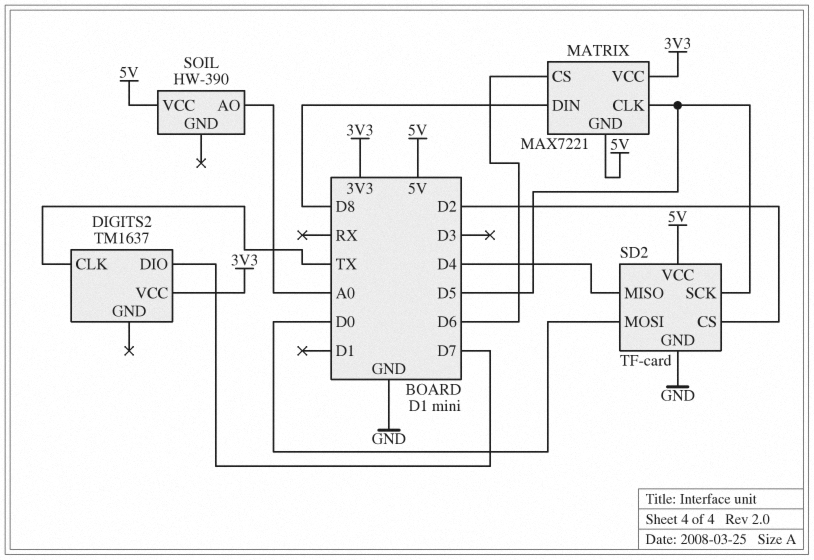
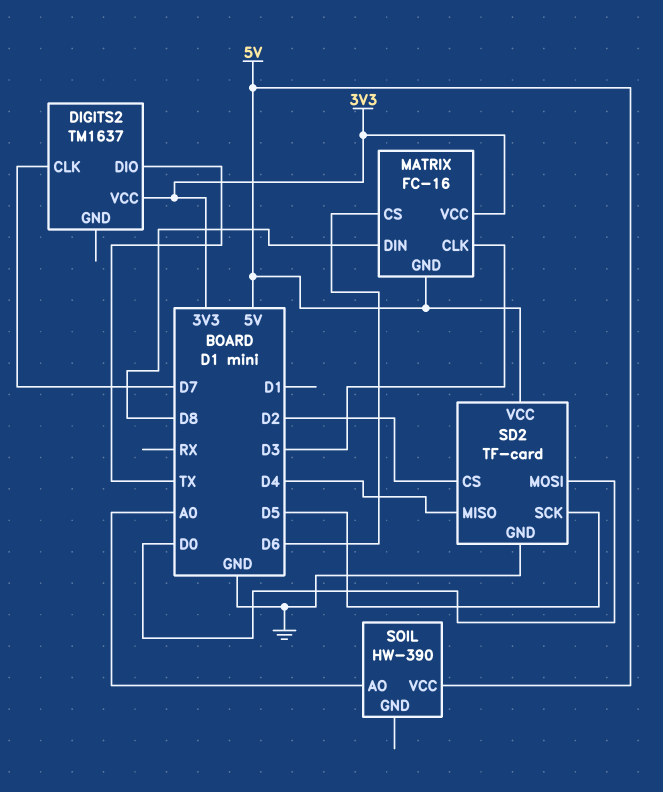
DIGITS2 pin CLK: TX -> D7
DIGITS2 pin DIO: D7 -> TX
MATRIX: MAX7221 -> FC-16
MATRIX pin CLK: D5 -> D3

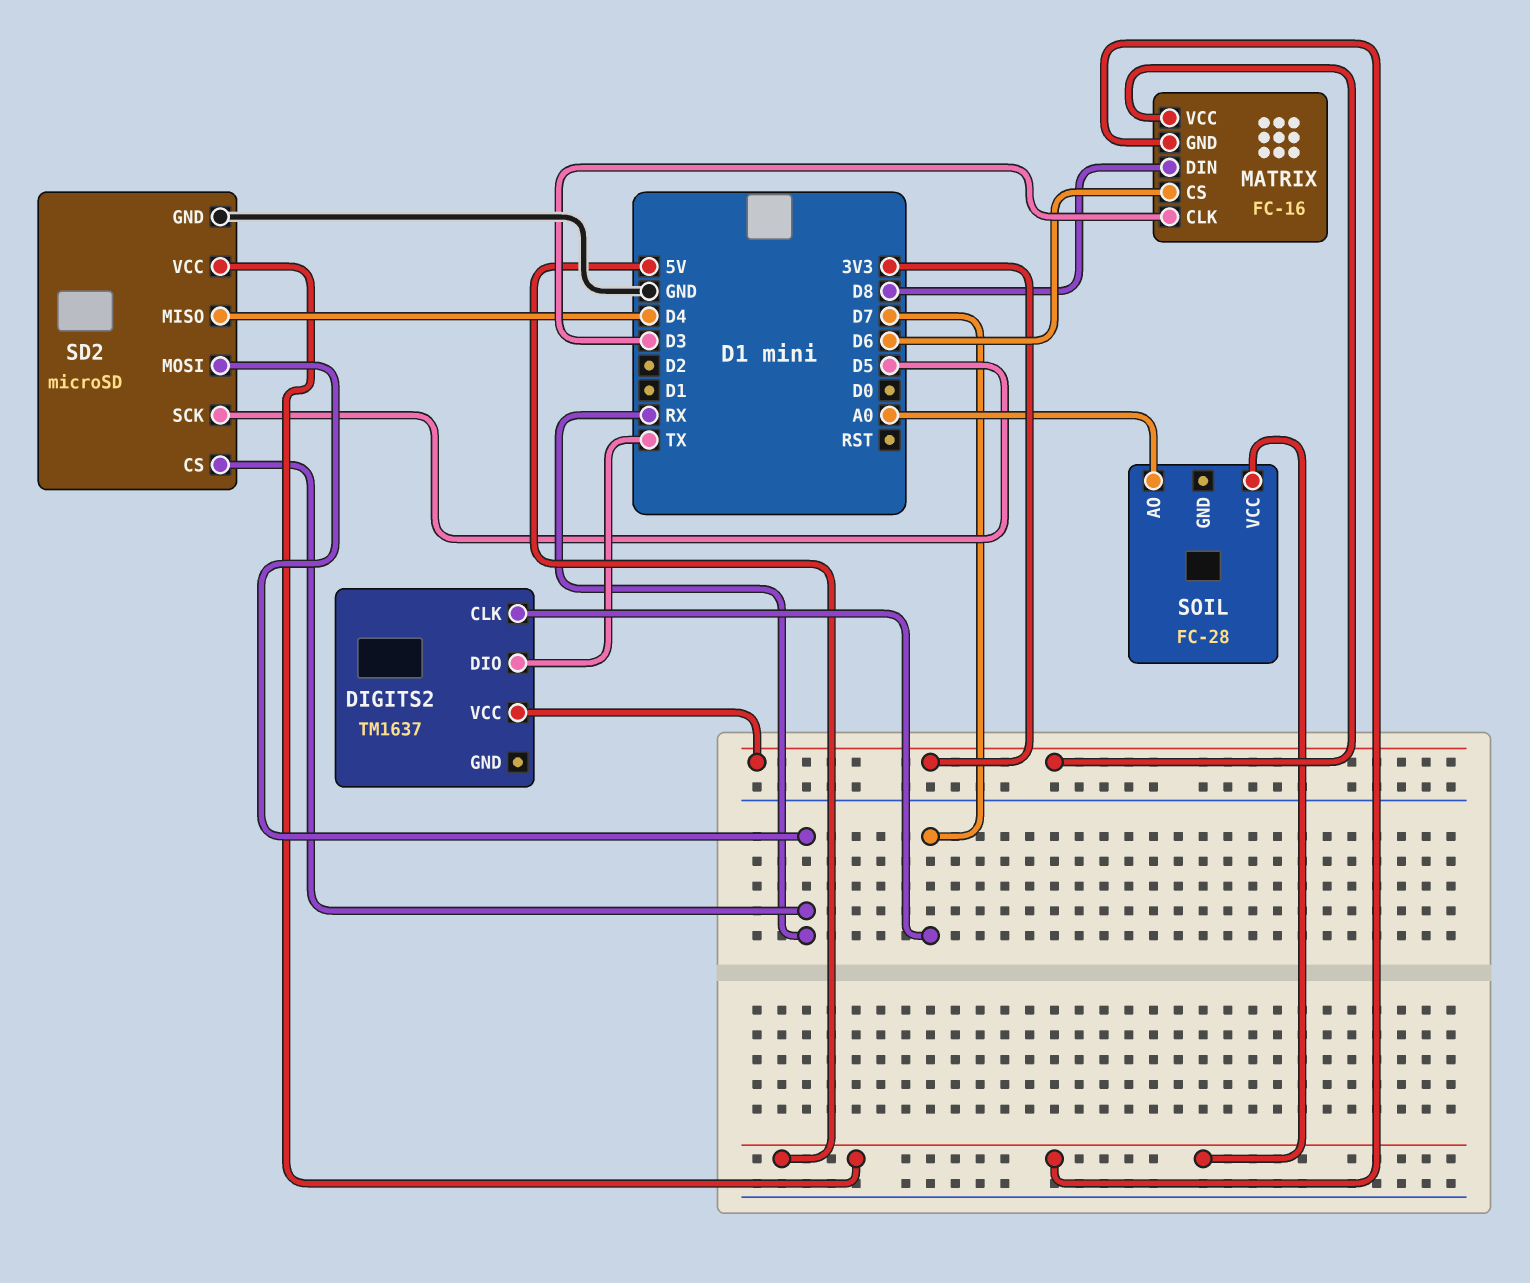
SD2: TF-card -> microSD
SD2 pin CS: D2 -> RX
SD2 pin MOSI: D0 -> RX
SOIL: HW-390 -> FC-28

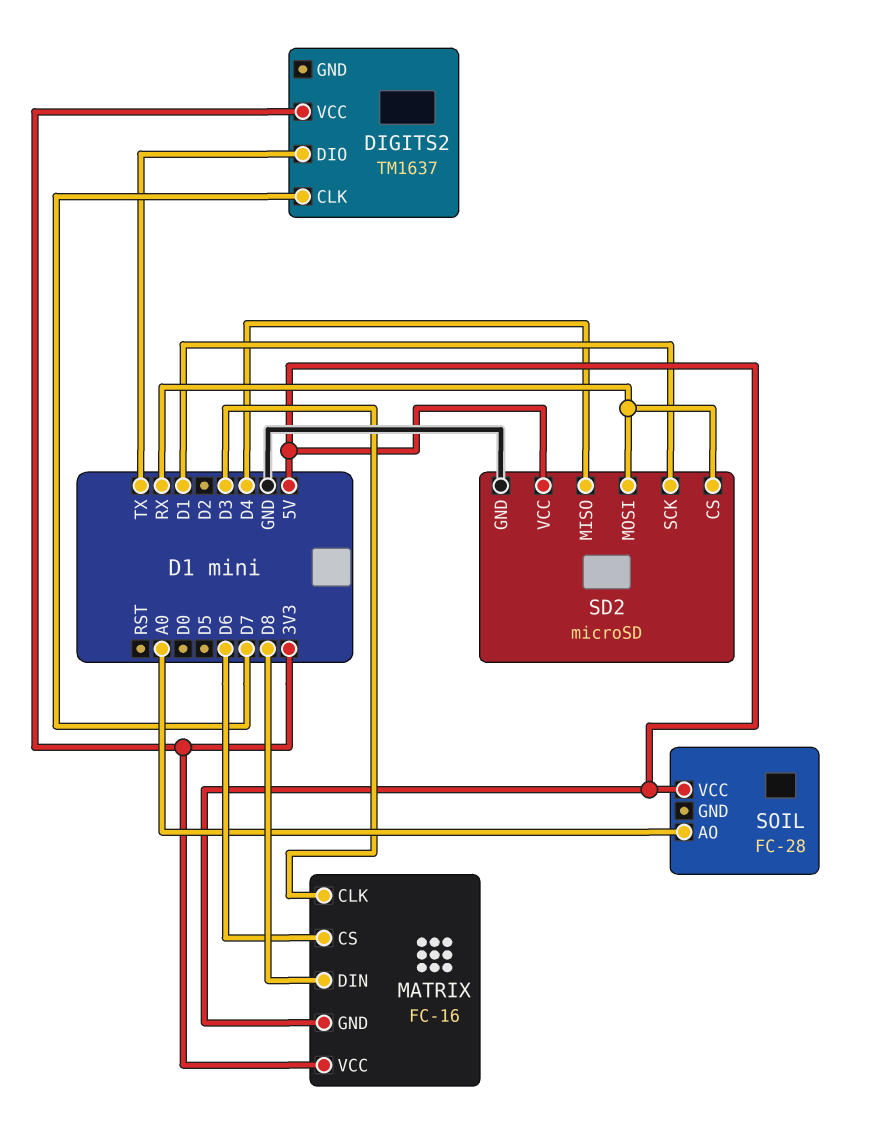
SD2 pin SCK: D5 -> D1

